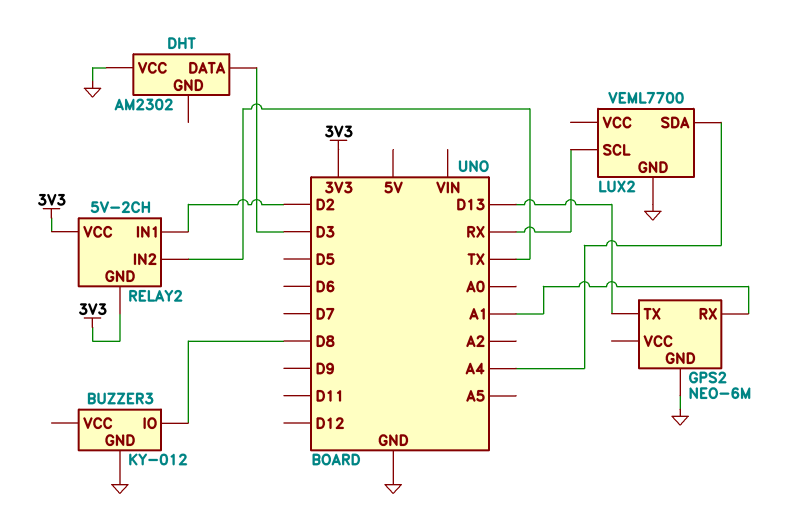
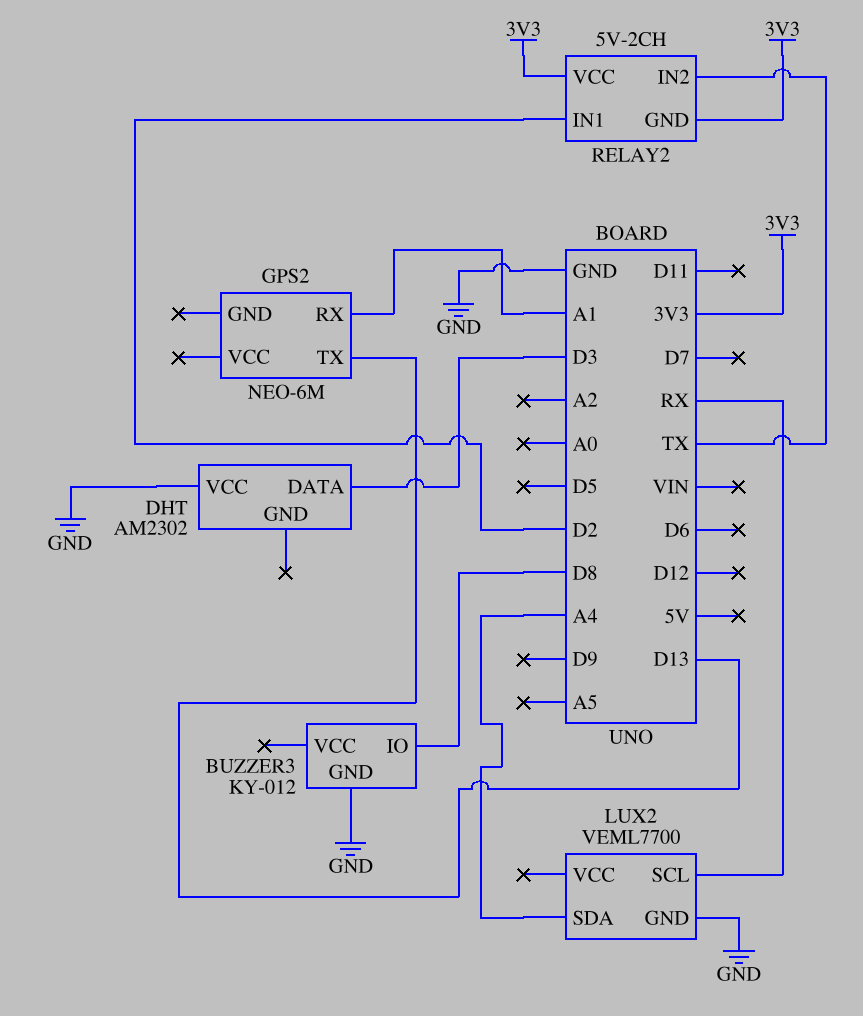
GPS2 pin GND: GND -> none

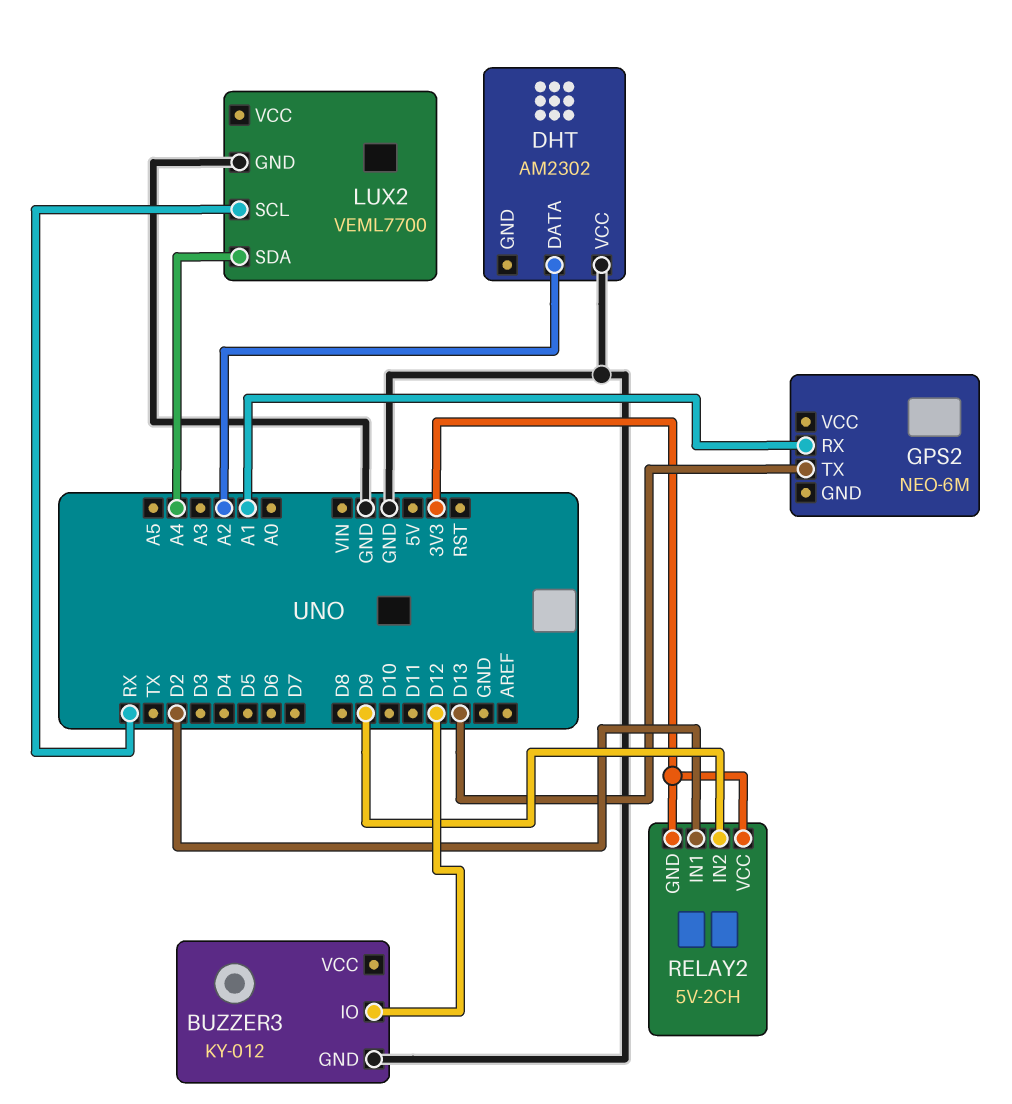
BUZZER3 pin IO: D8 -> D12
DHT pin DATA: D3 -> A2
RELAY2 pin IN2: TX -> D9

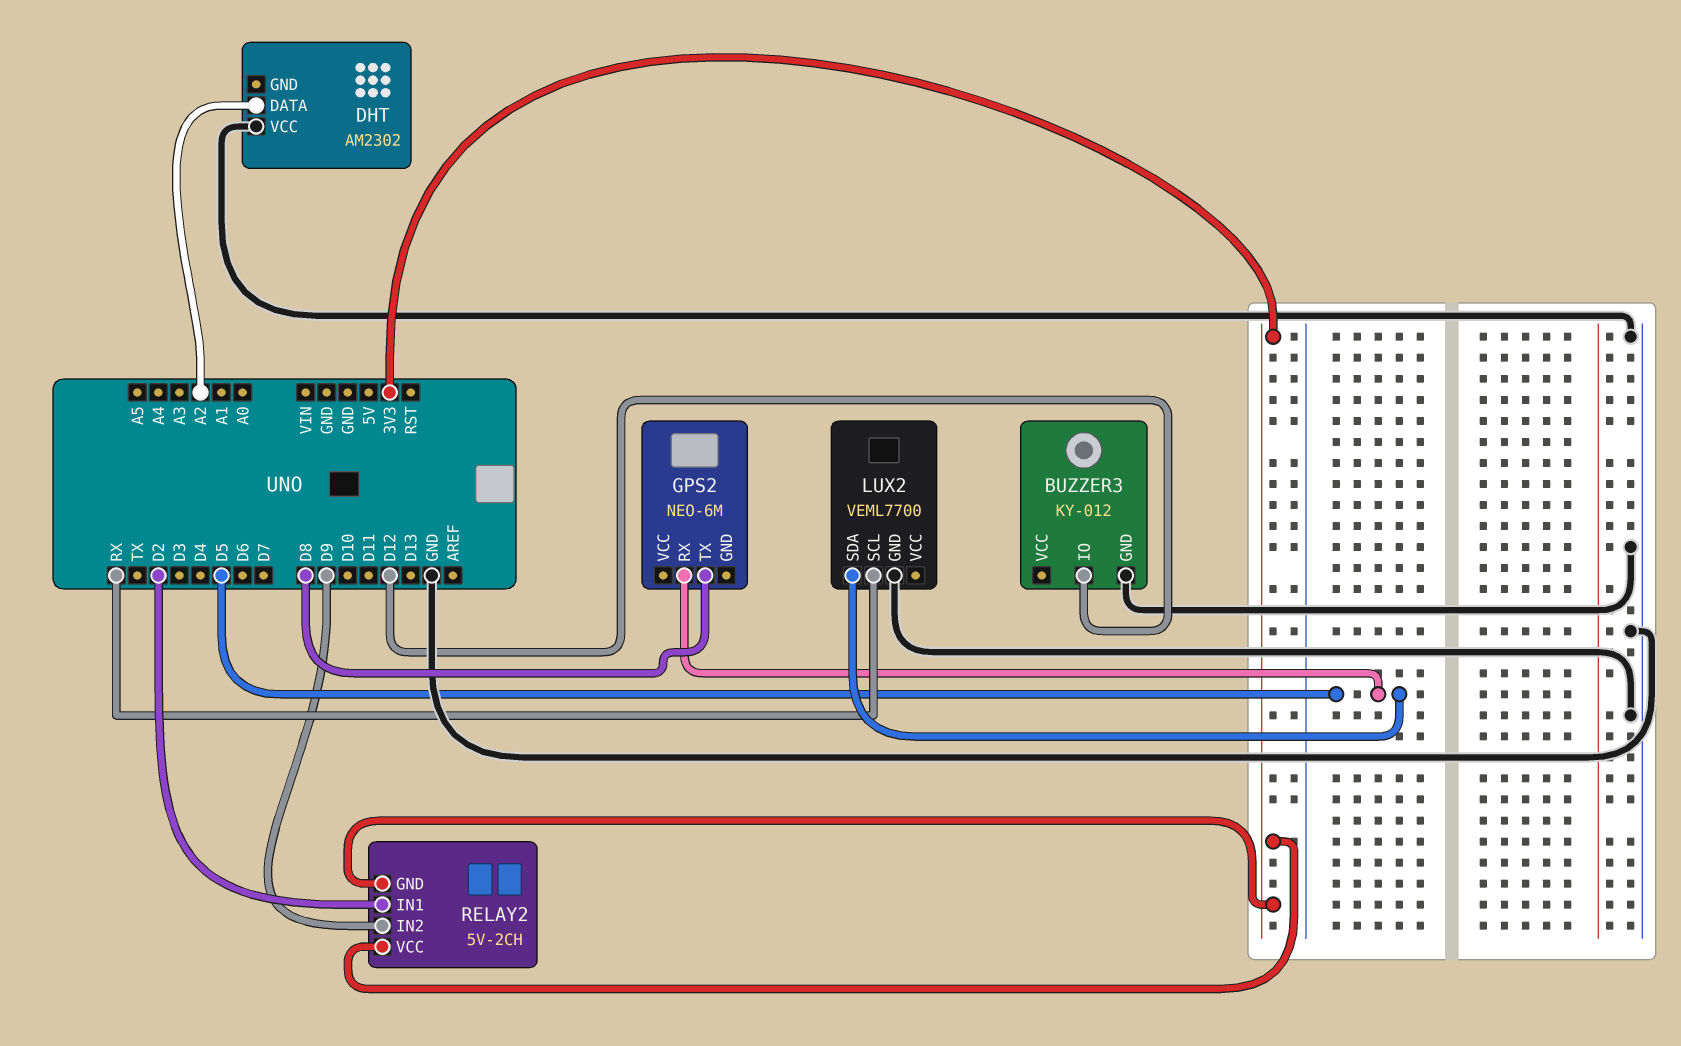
GPS2 pin RX: A1 -> D5
GPS2 pin TX: D13 -> D8
LUX2 pin SDA: A4 -> D5

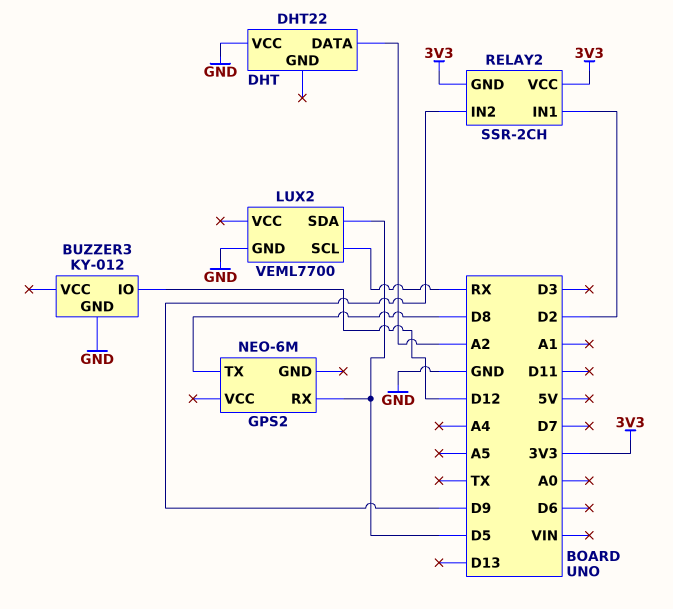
DHT: AM2302 -> DHT22
RELAY2: 5V-2CH -> SSR-2CH

